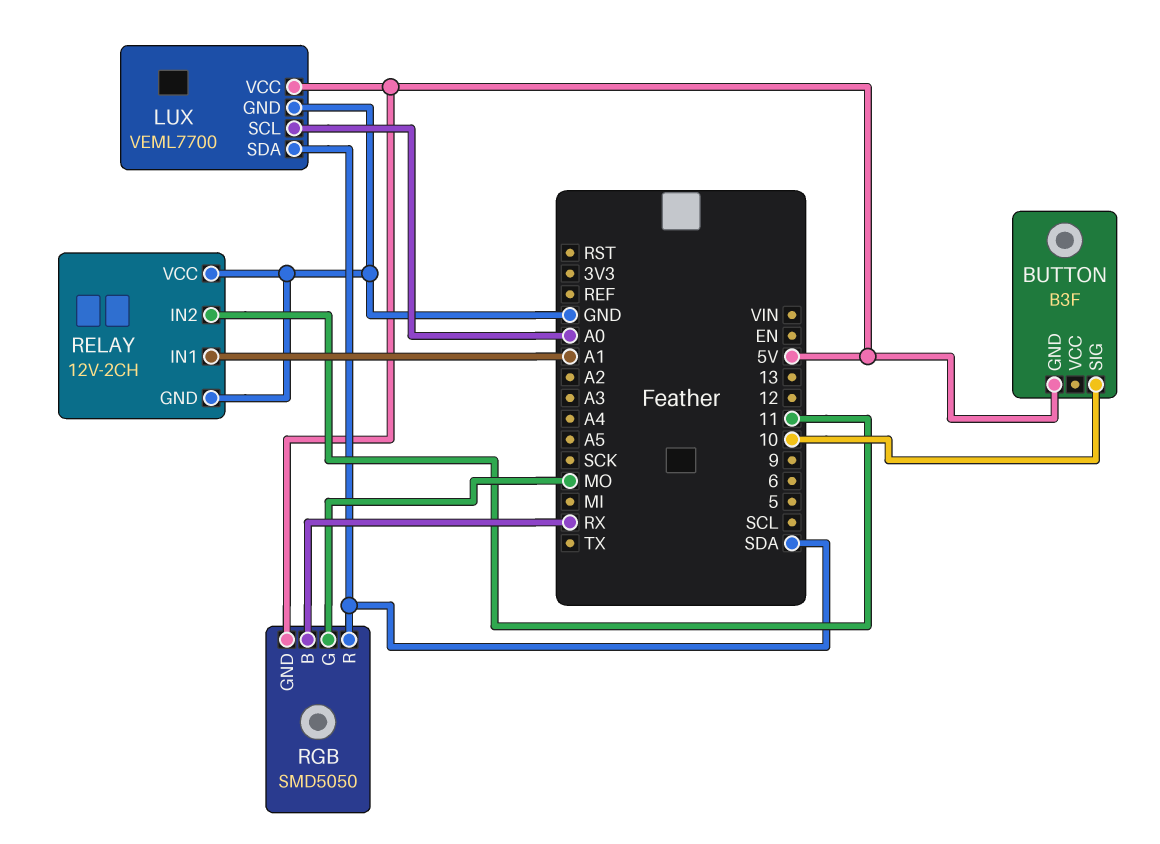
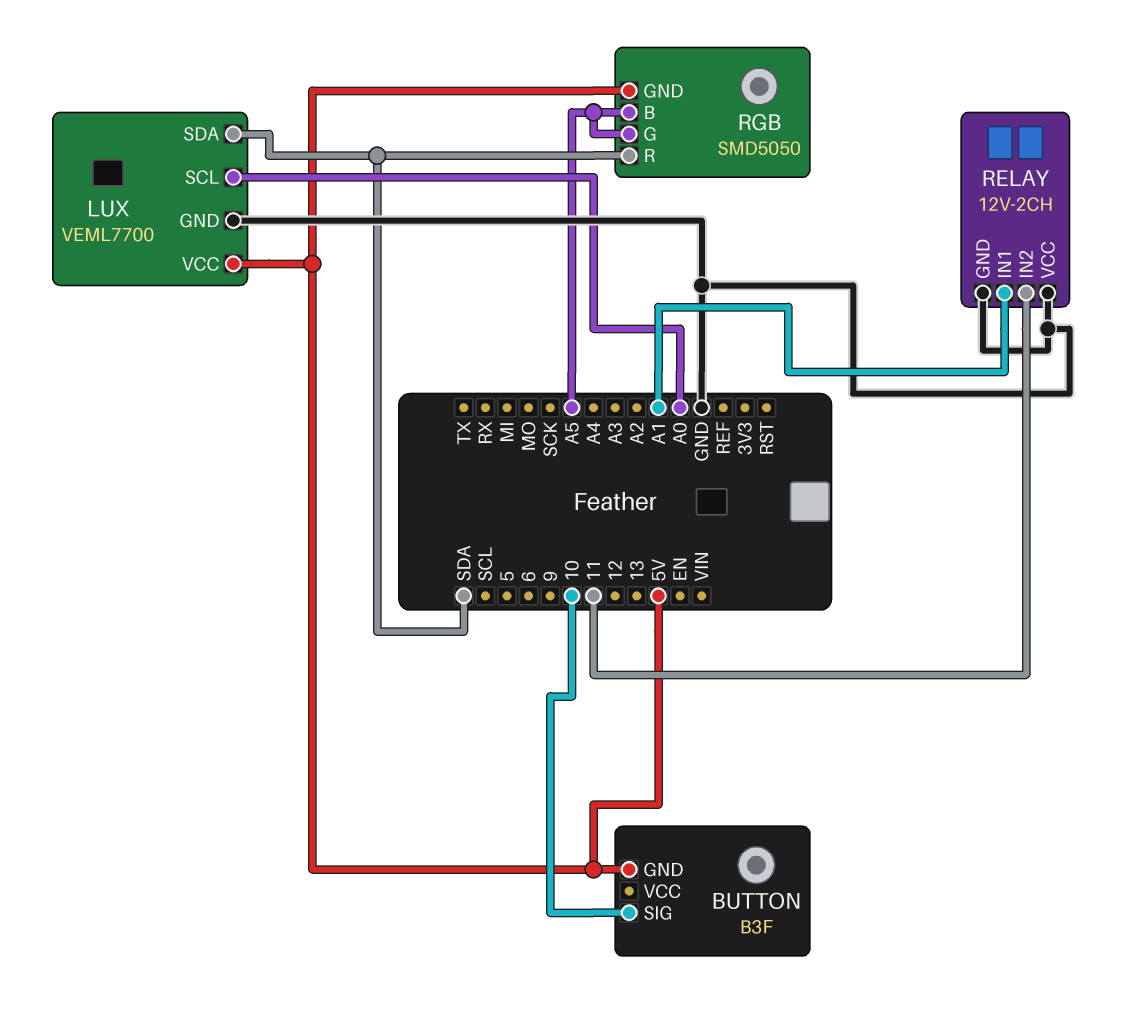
RGB pin B: RX -> A5
RGB pin G: MO -> A5

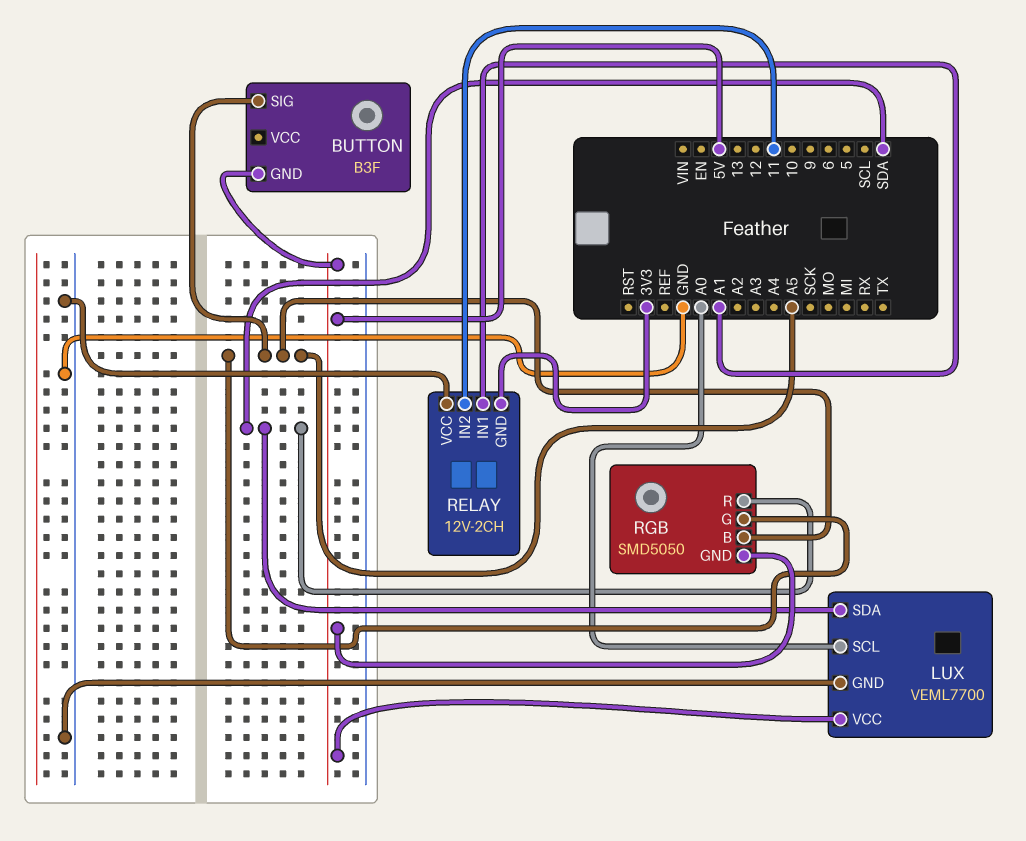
BUTTON pin SIG: 10 -> A5
RELAY pin GND: GND -> 3V3

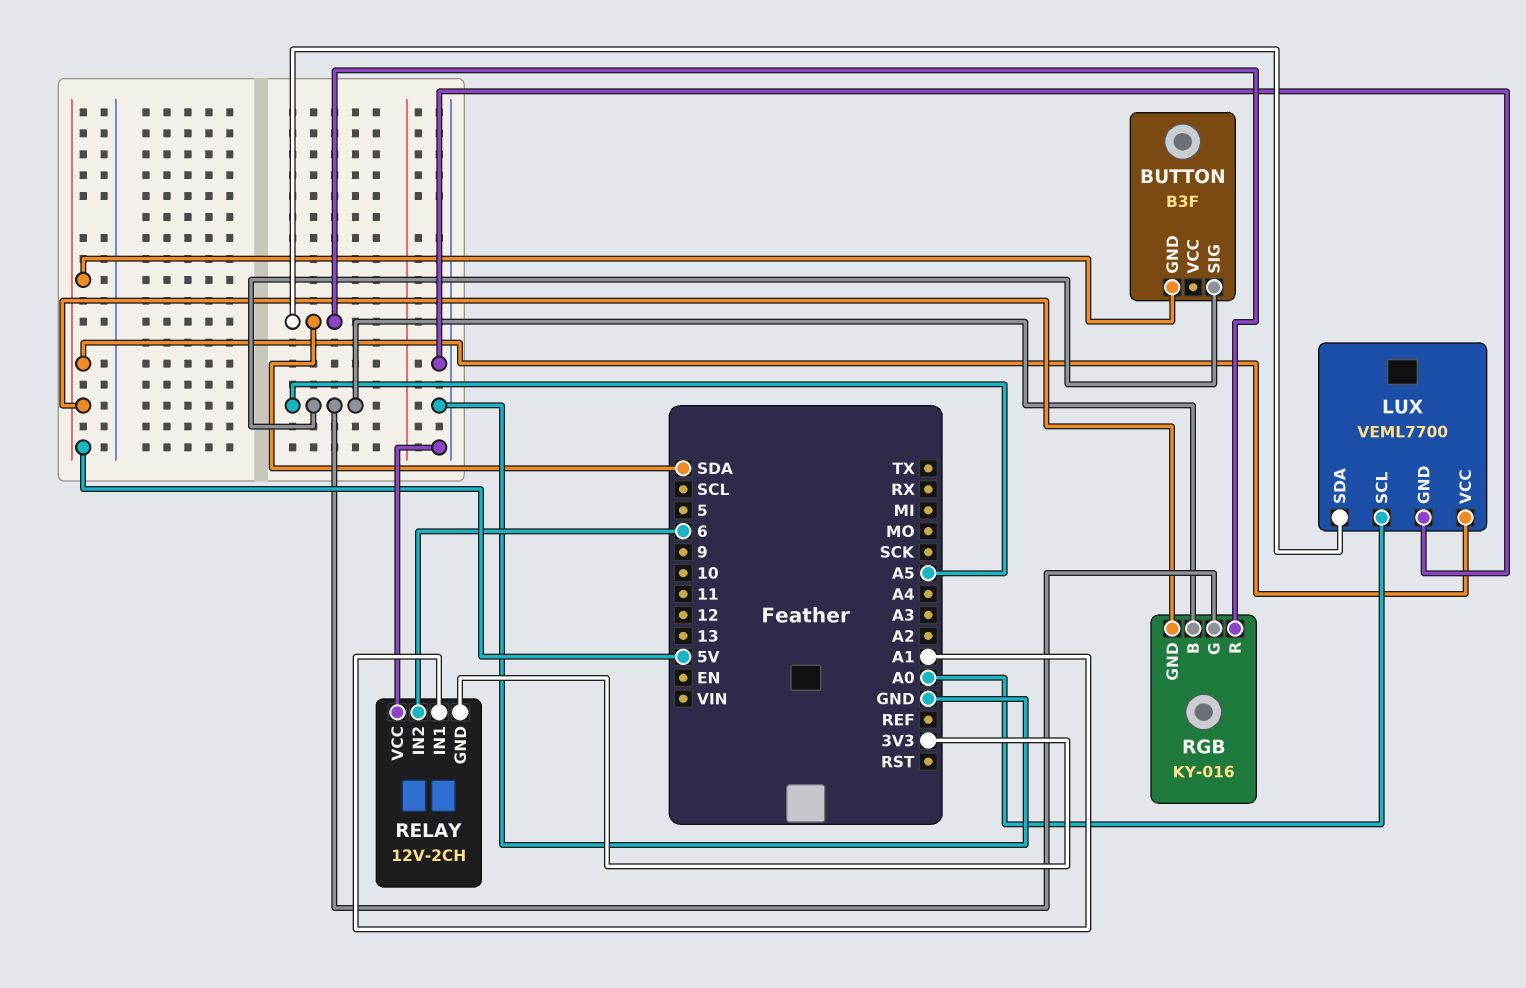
RELAY pin IN2: 11 -> 6
RGB: SMD5050 -> KY-016

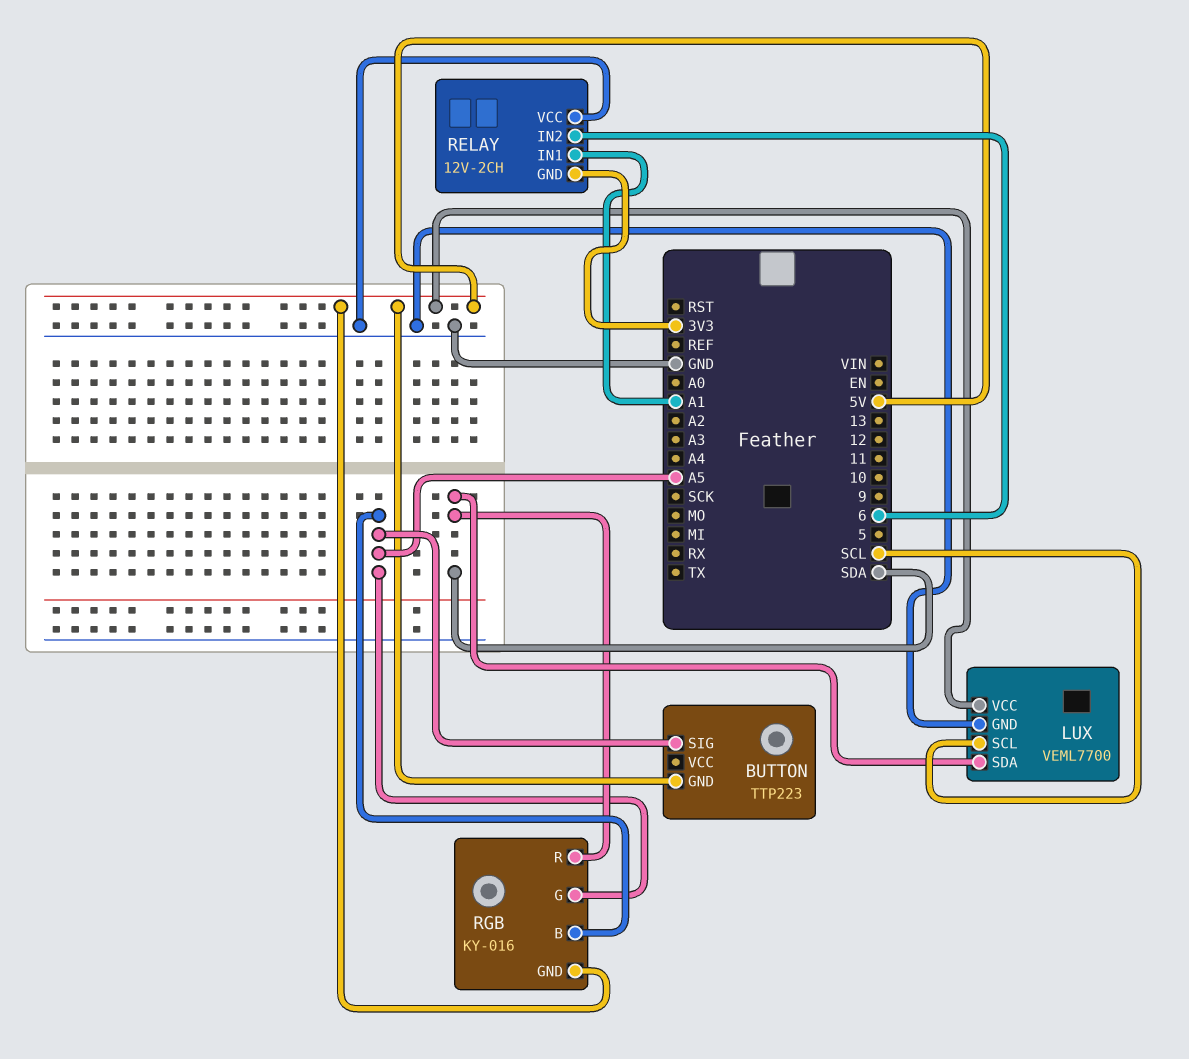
BUTTON: B3F -> TTP223
LUX pin SCL: A0 -> SCL

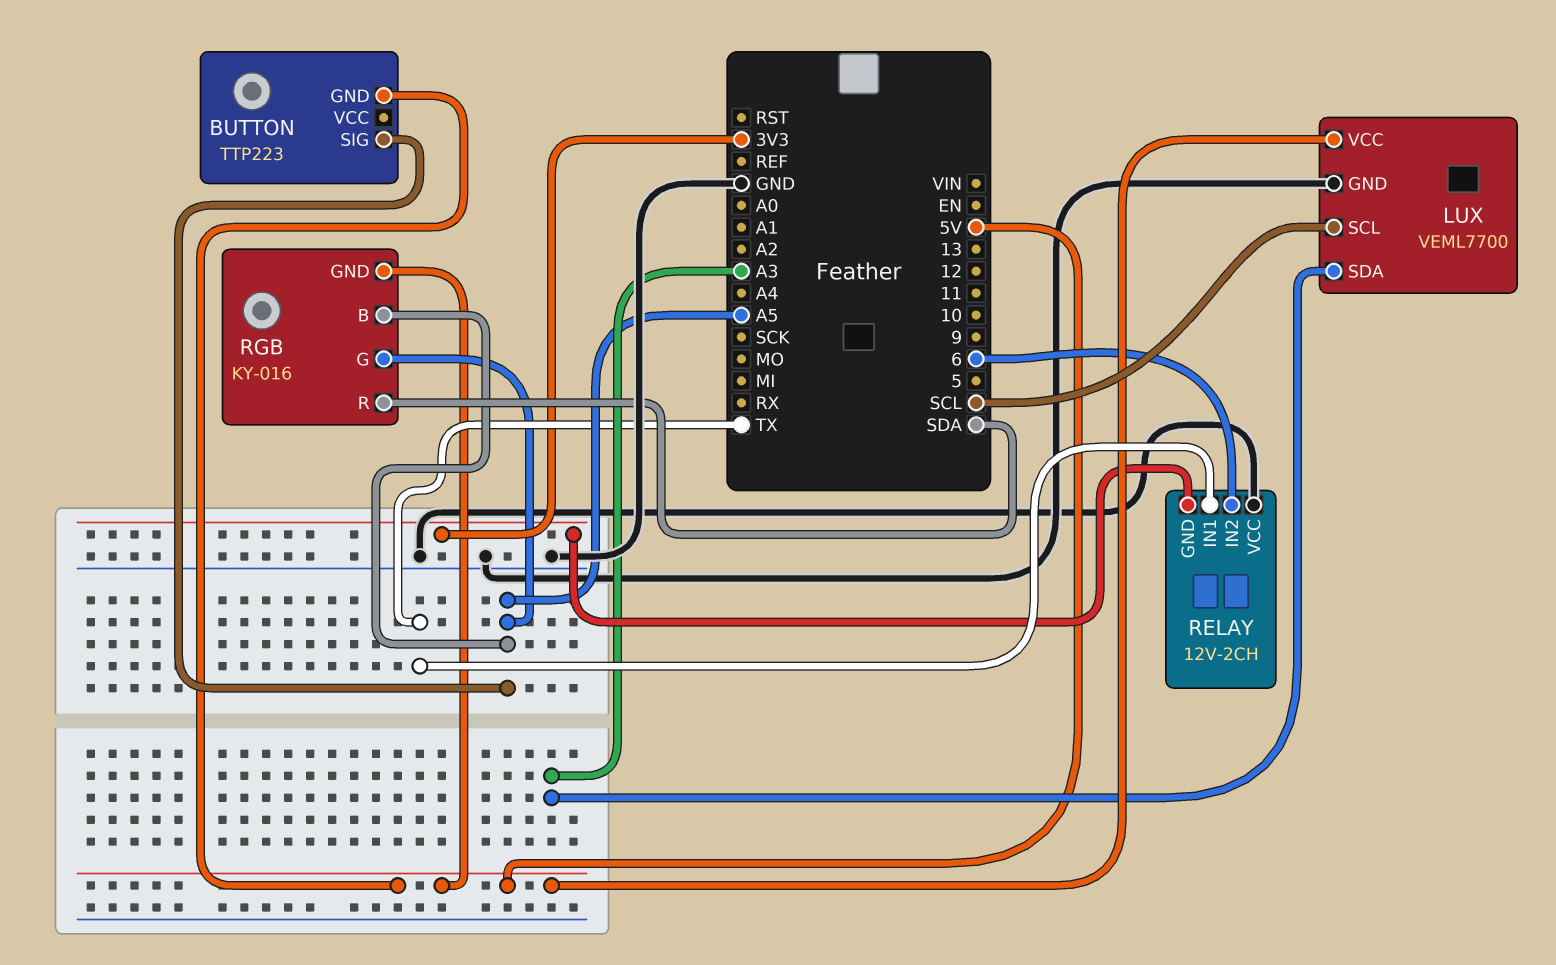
LUX pin SDA: SDA -> A3
RELAY pin IN1: A1 -> TX

